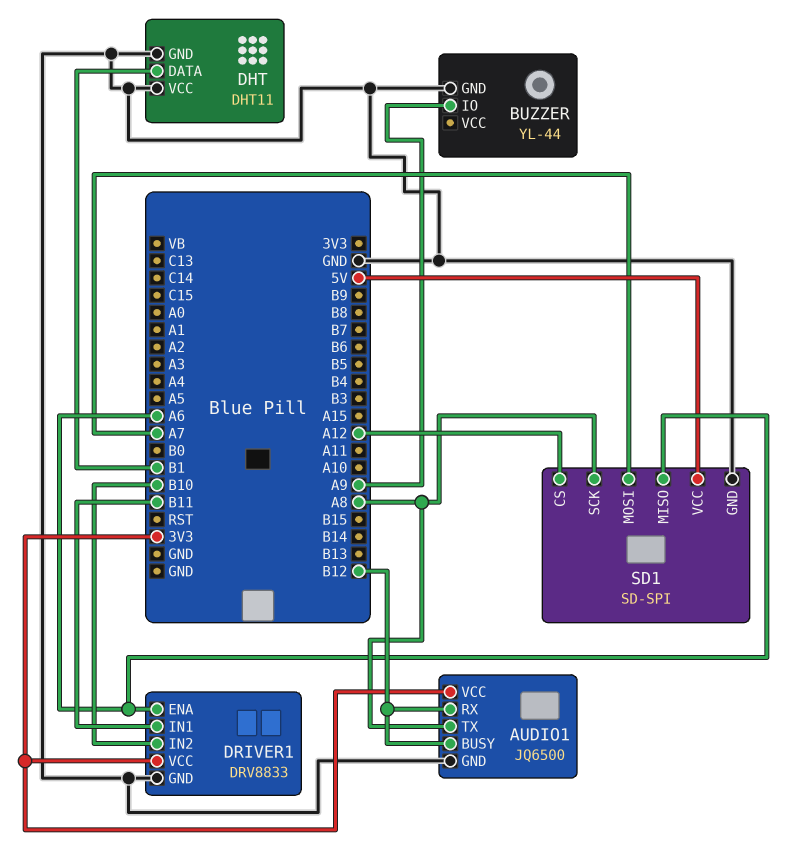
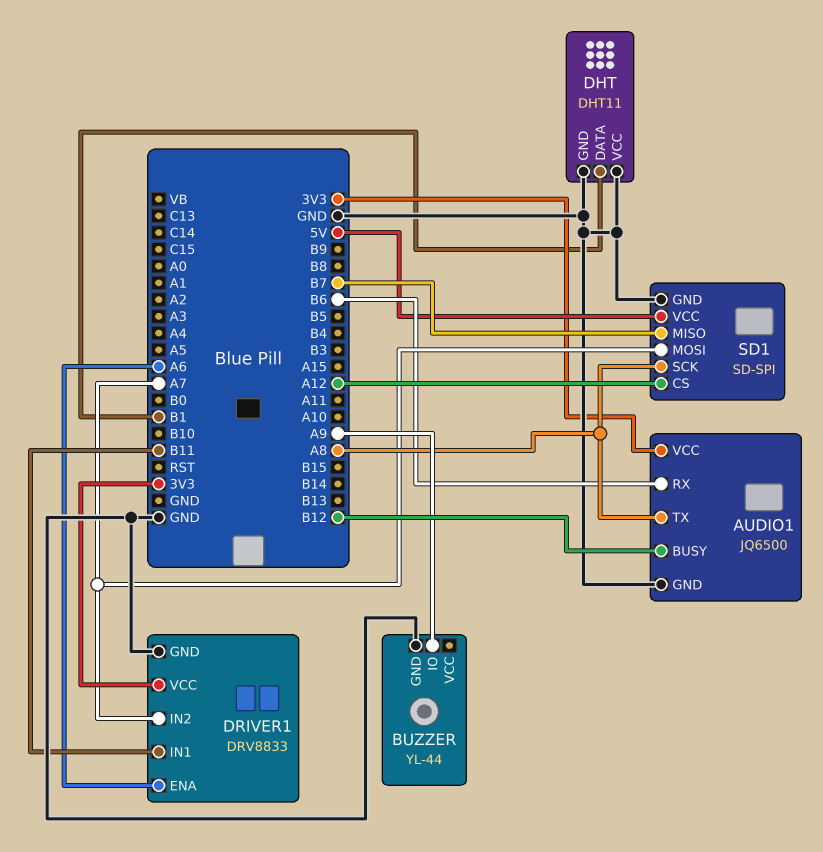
AUDIO1 pin RX: B12 -> B6
DRIVER1 pin IN2: B10 -> A7
SD1 pin MISO: A6 -> B7

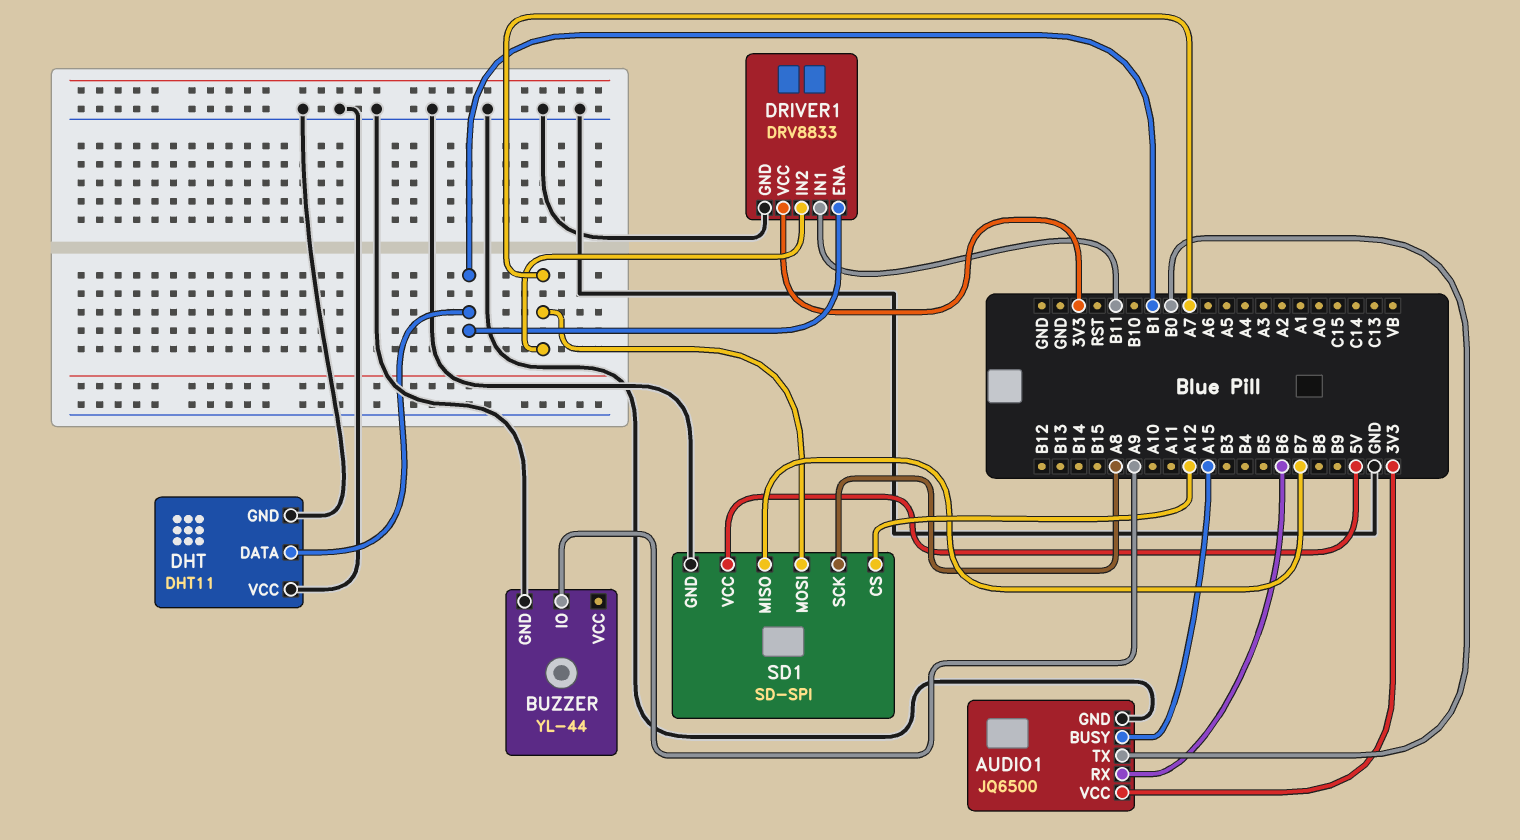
AUDIO1 pin BUSY: B12 -> A15
AUDIO1 pin TX: A8 -> B0
DRIVER1 pin ENA: A6 -> B1

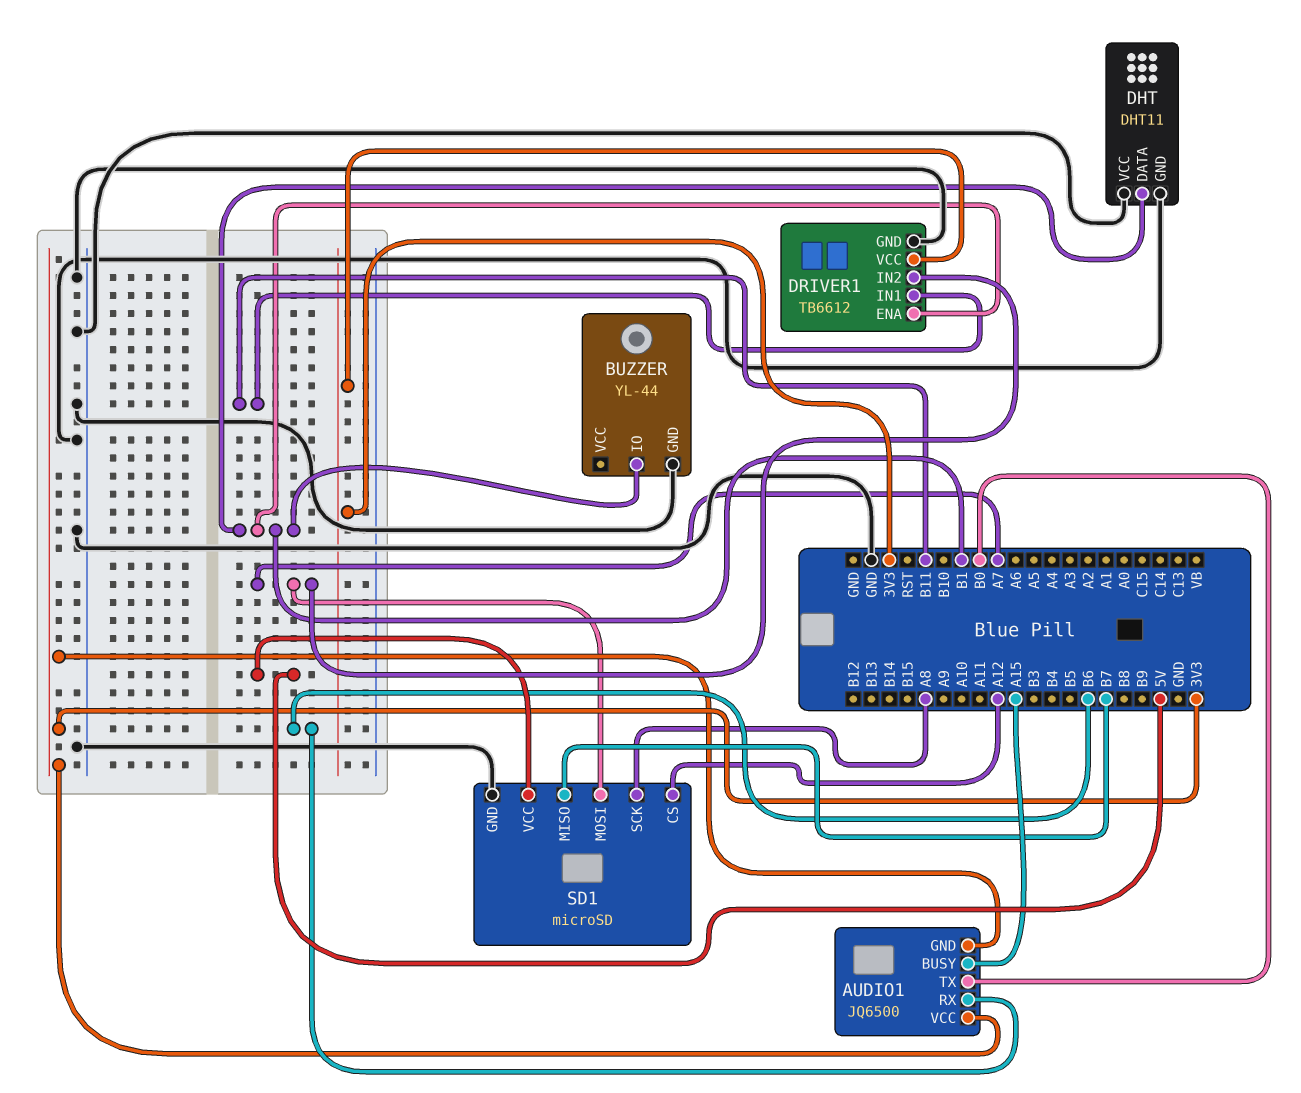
AUDIO1 pin GND: GND -> 3V3
BUZZER pin IO: A9 -> B1
DRIVER1: DRV8833 -> TB6612
SD1: SD-SPI -> microSD

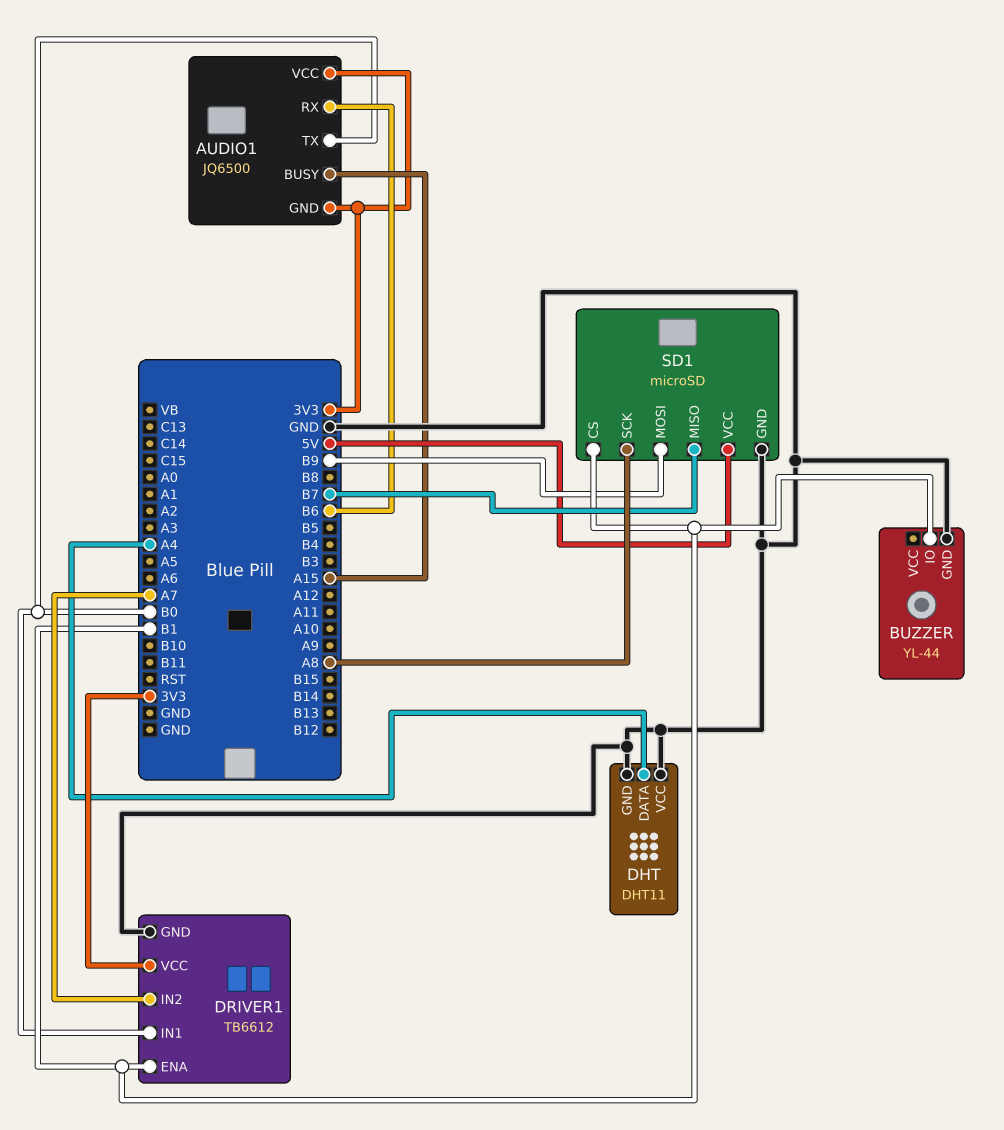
DHT pin DATA: B1 -> A4
DRIVER1 pin IN1: B11 -> B0
SD1 pin CS: A12 -> B1
SD1 pin MOSI: A7 -> B9

